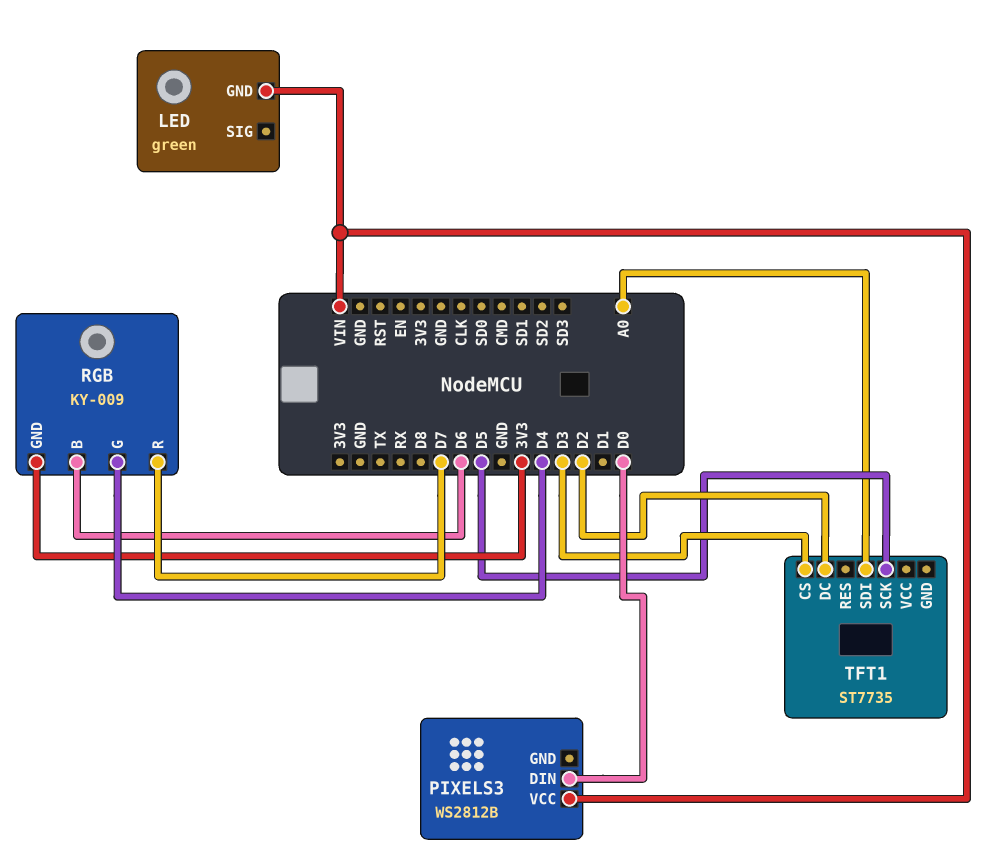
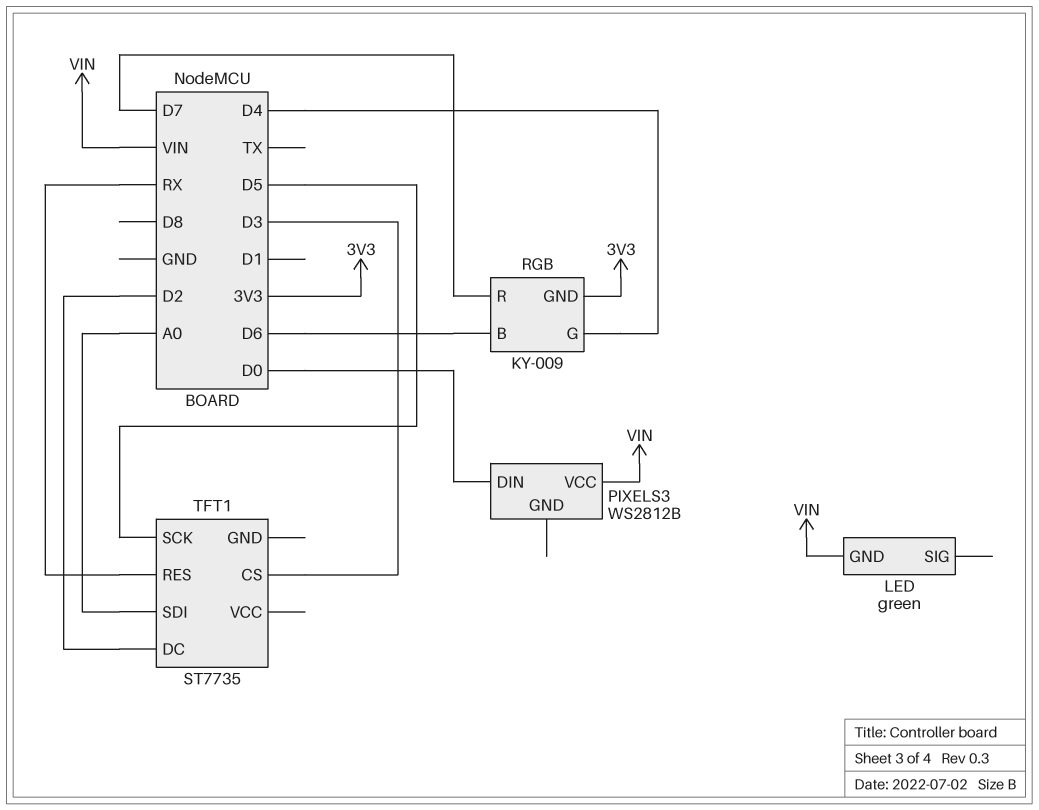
TFT1 pin RES: none -> RX

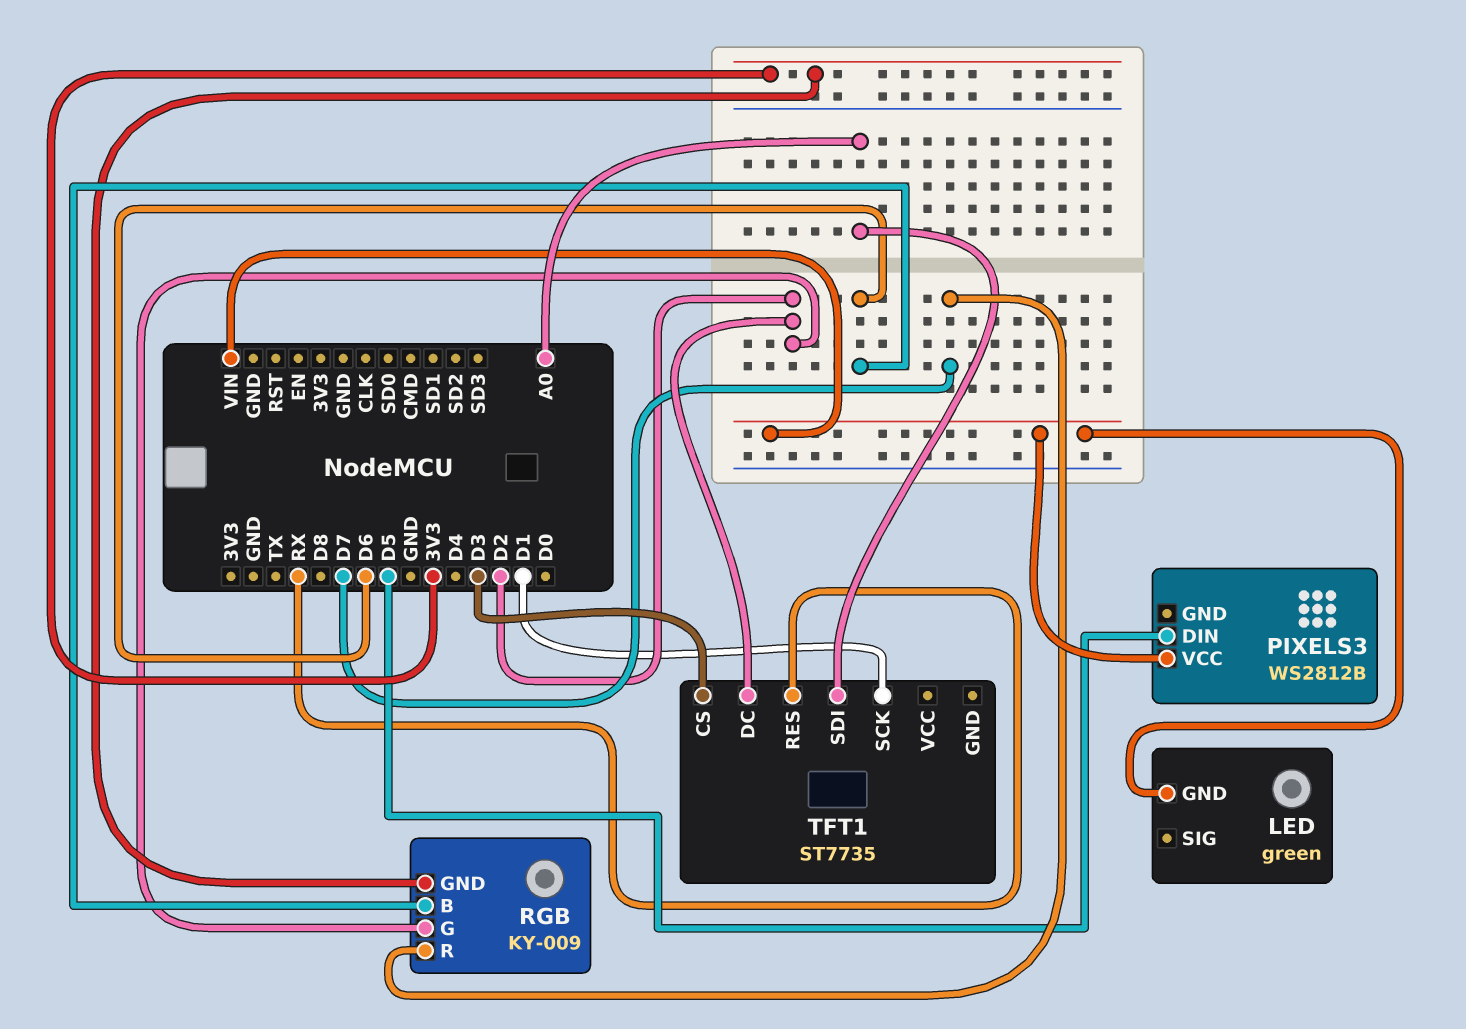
PIXELS3 pin DIN: D0 -> D5
RGB pin G: D4 -> D2
TFT1 pin SCK: D5 -> D1

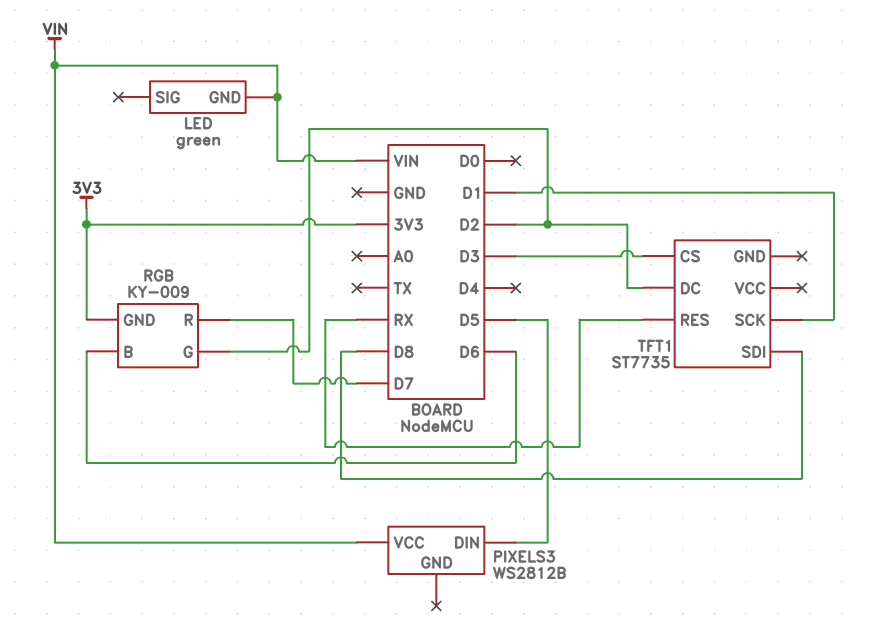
TFT1 pin SDI: A0 -> D8

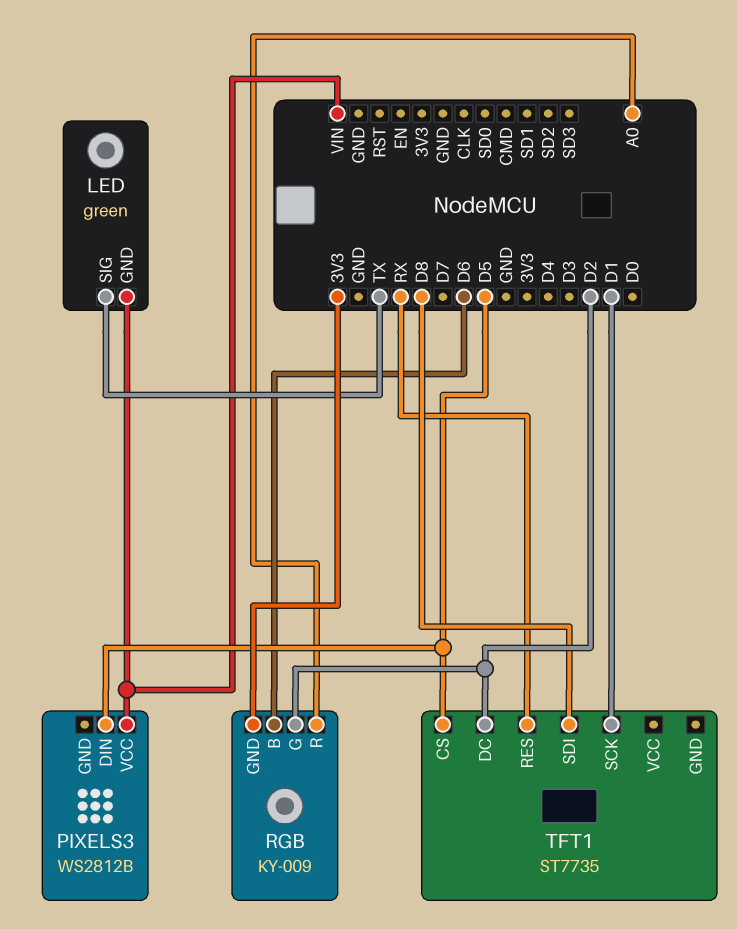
LED pin SIG: none -> TX
RGB pin R: D7 -> A0
TFT1 pin CS: D3 -> D5

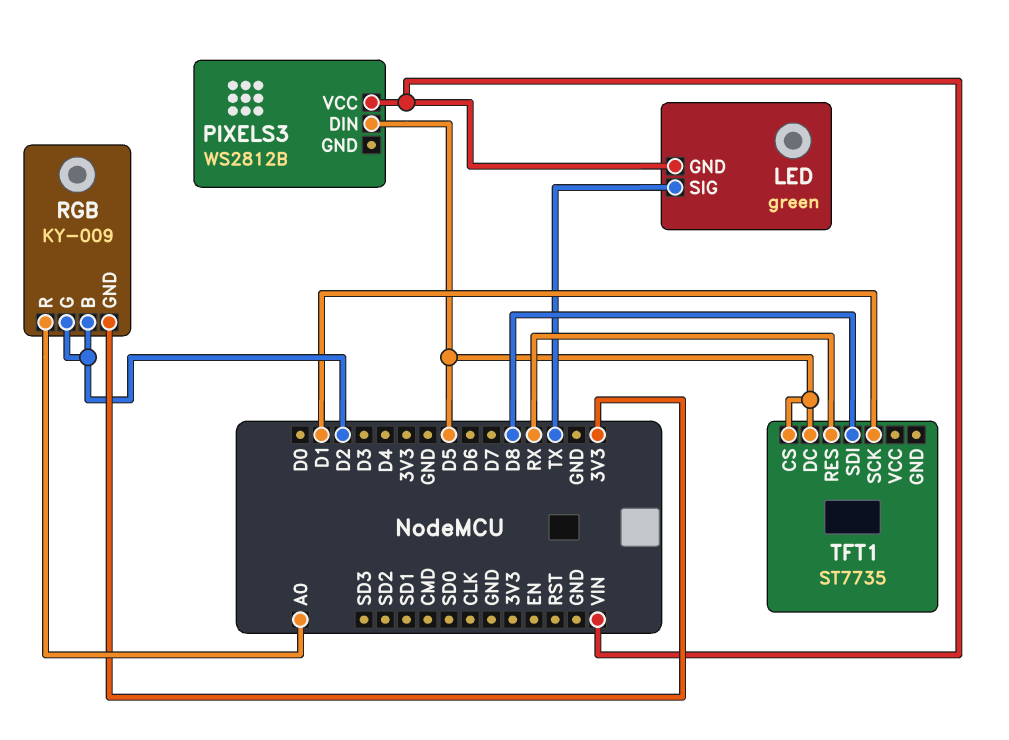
RGB pin B: D6 -> D2
TFT1 pin DC: D2 -> D5

